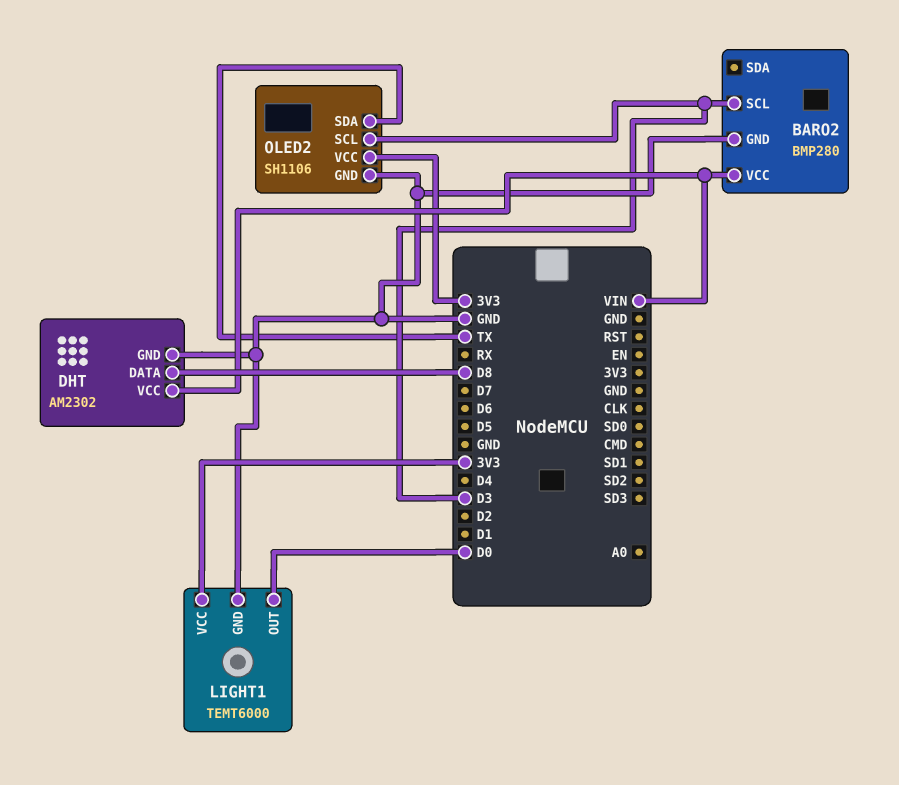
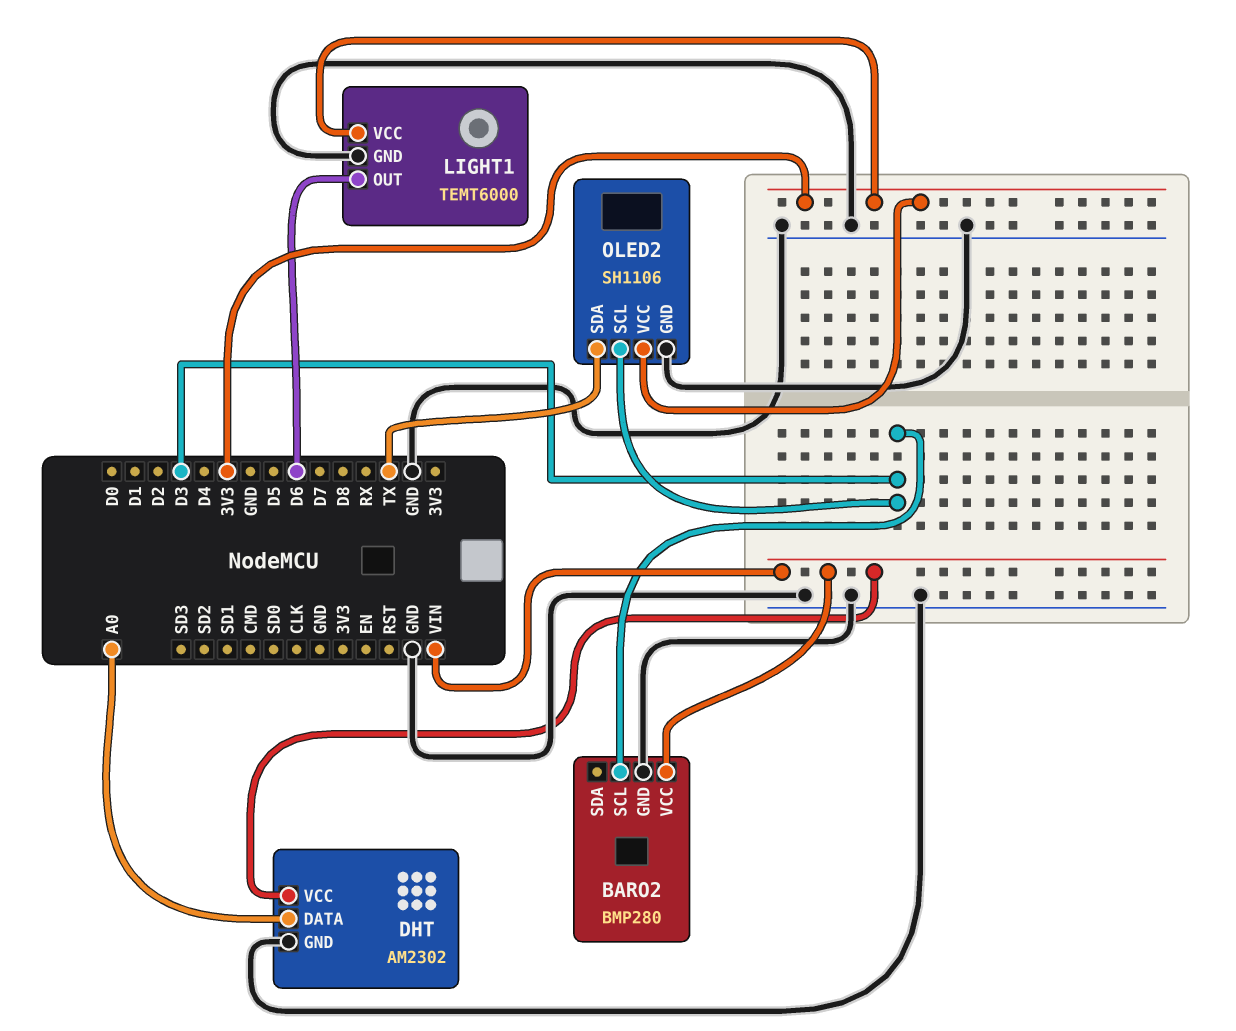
DHT pin DATA: D8 -> A0
LIGHT1 pin OUT: D0 -> D6

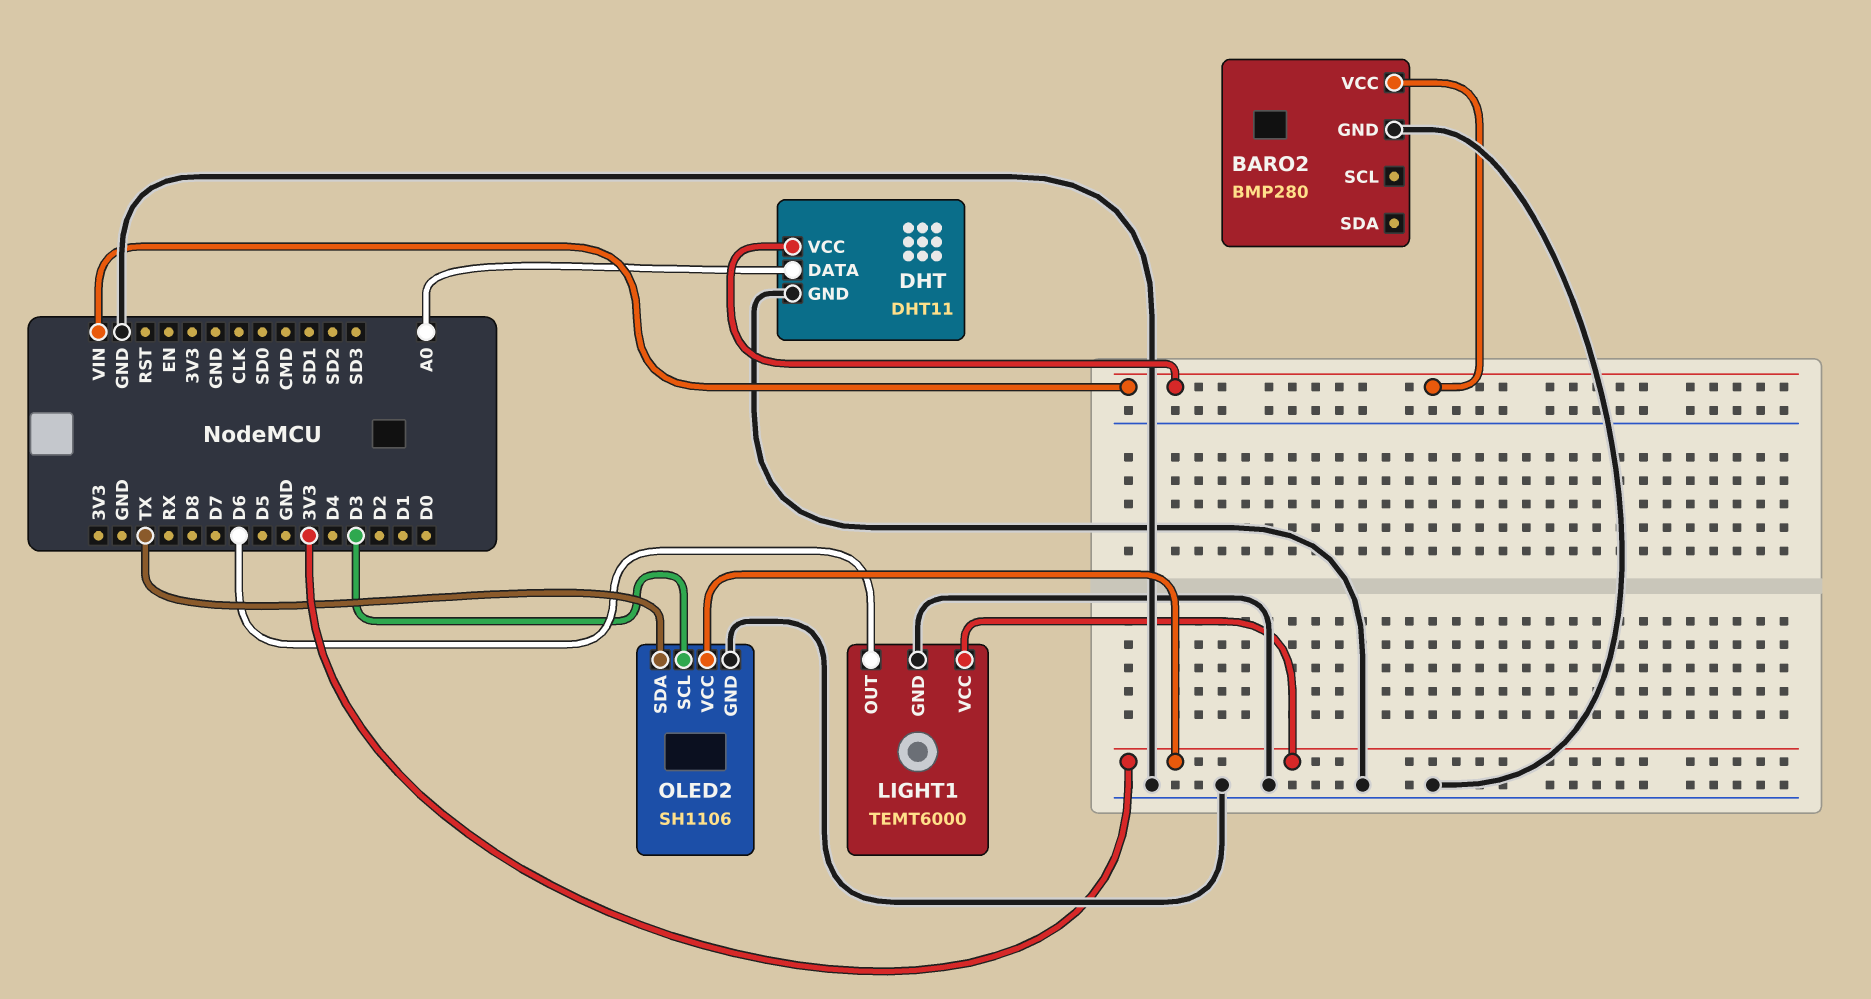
BARO2 pin SCL: D3 -> none
DHT: AM2302 -> DHT11

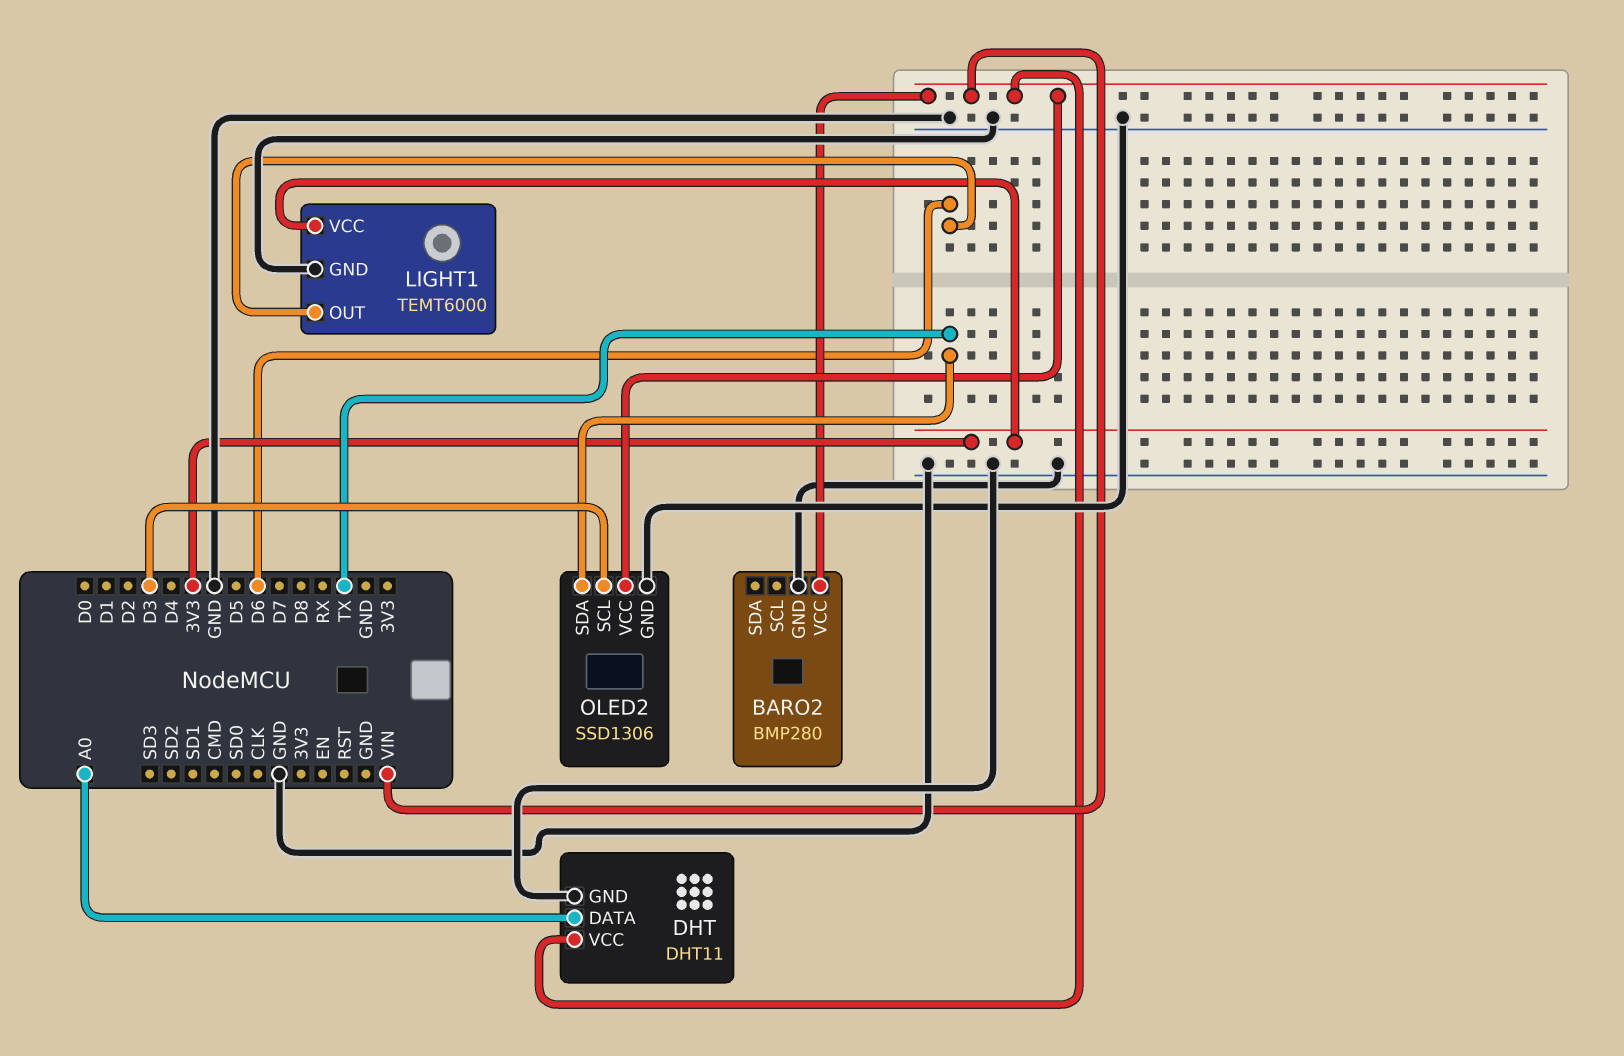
OLED2: SH1106 -> SSD1306
OLED2 pin VCC: 3V3 -> VIN

